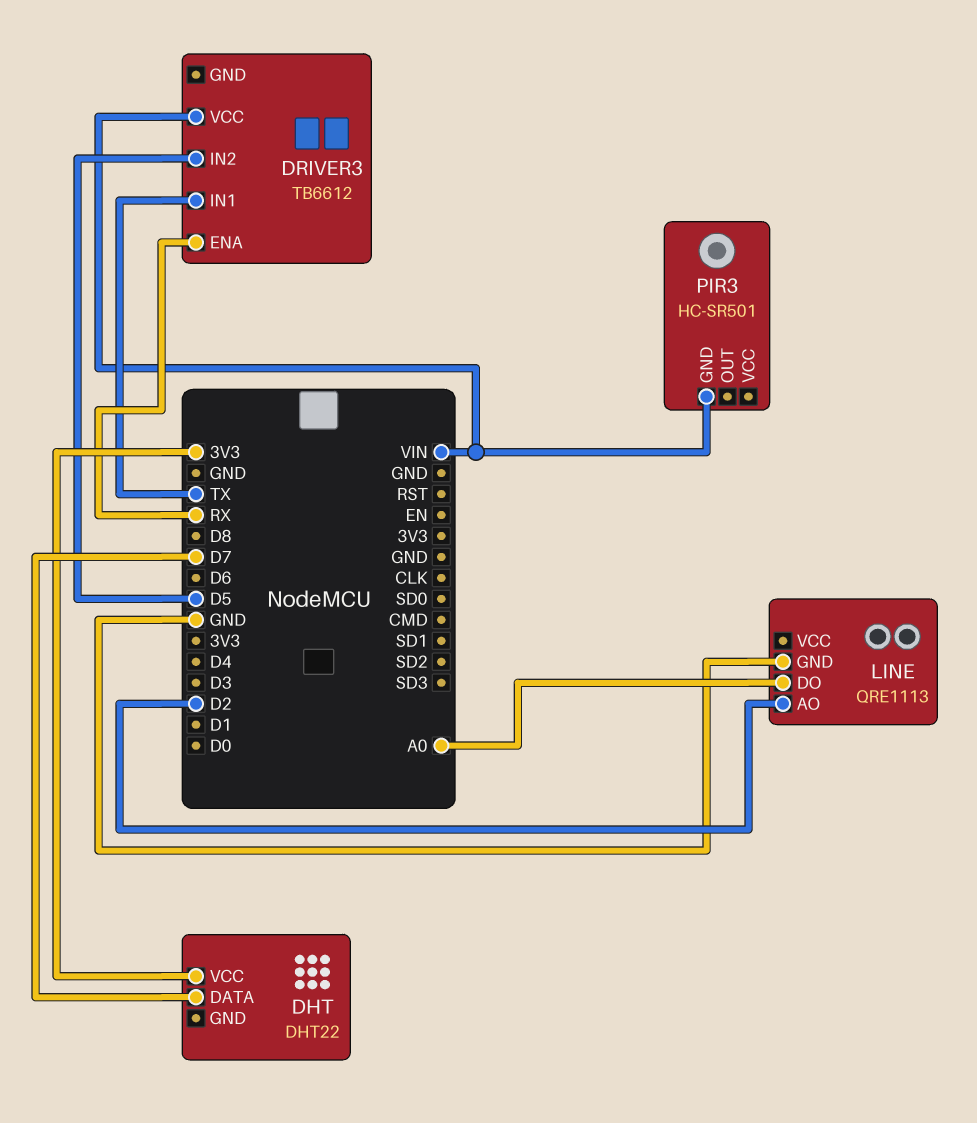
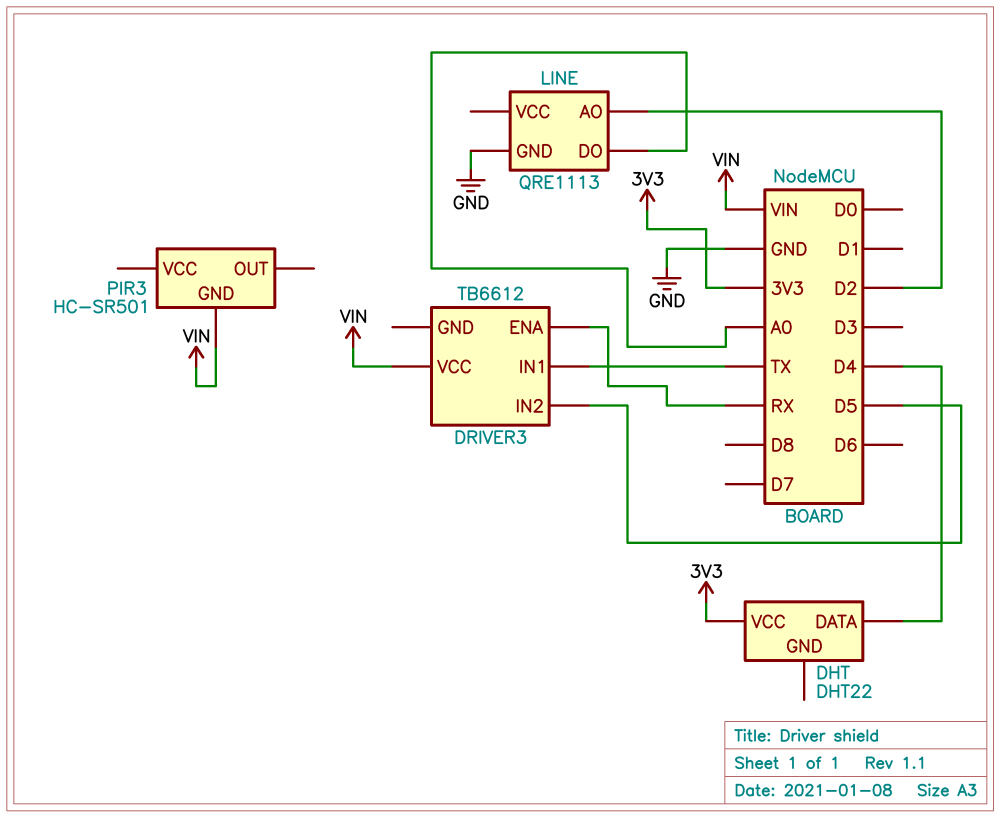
DHT pin DATA: D7 -> D4

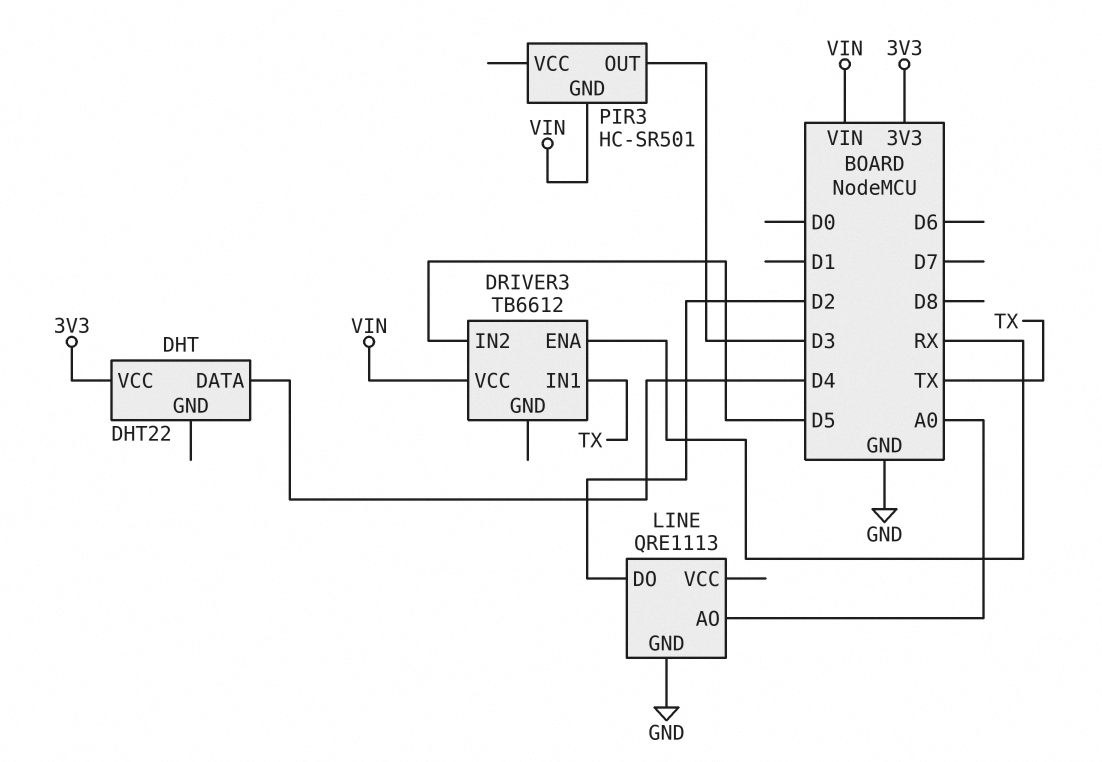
LINE pin AO: D2 -> A0
LINE pin DO: A0 -> D2
PIR3 pin OUT: none -> D3

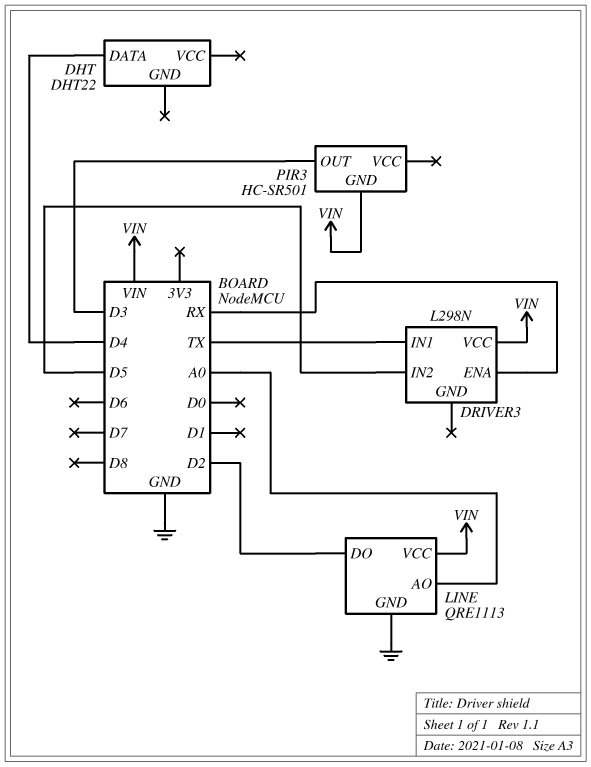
DHT pin VCC: 3V3 -> none
DRIVER3: TB6612 -> L298N
LINE pin VCC: none -> VIN

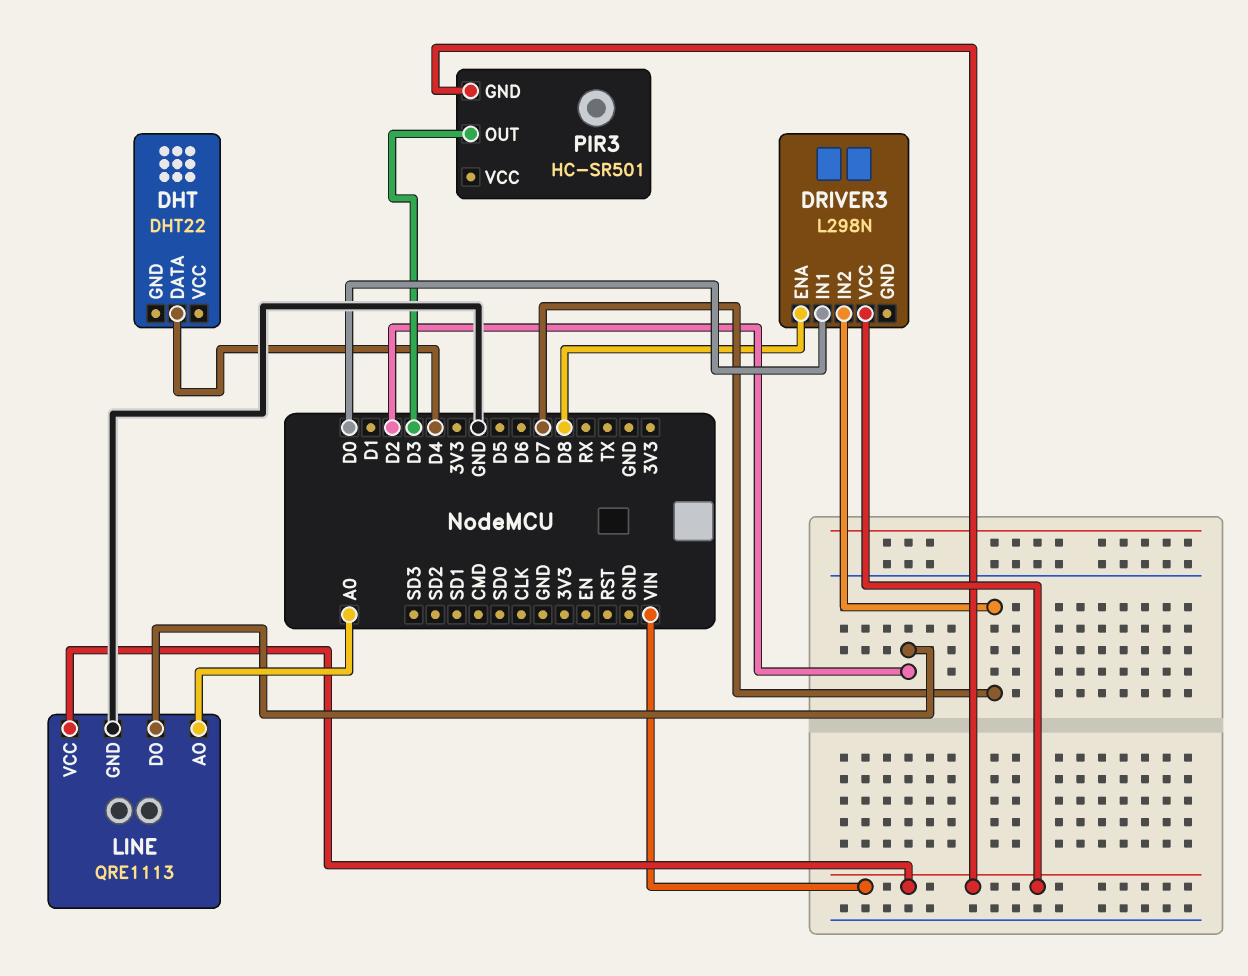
DRIVER3 pin ENA: RX -> D8
DRIVER3 pin IN1: TX -> D0
DRIVER3 pin IN2: D5 -> D7

